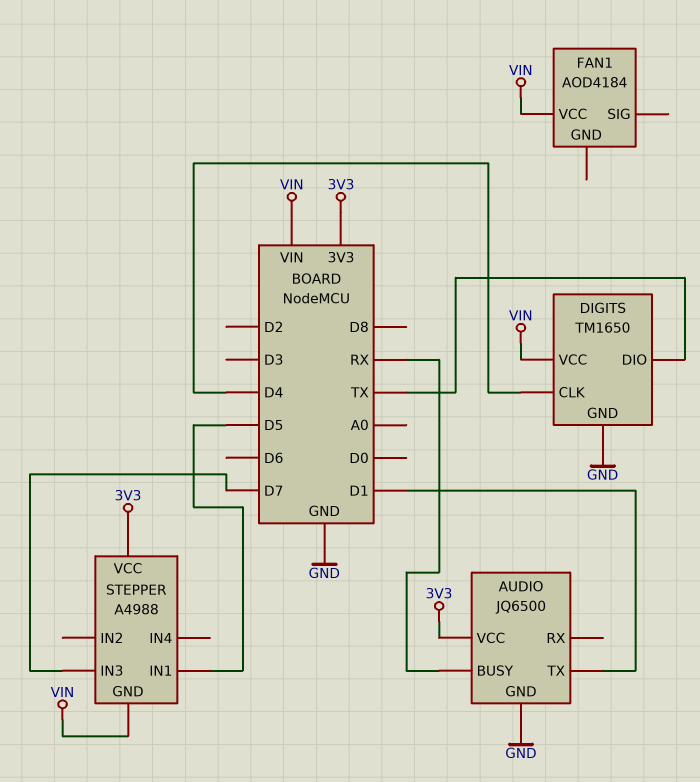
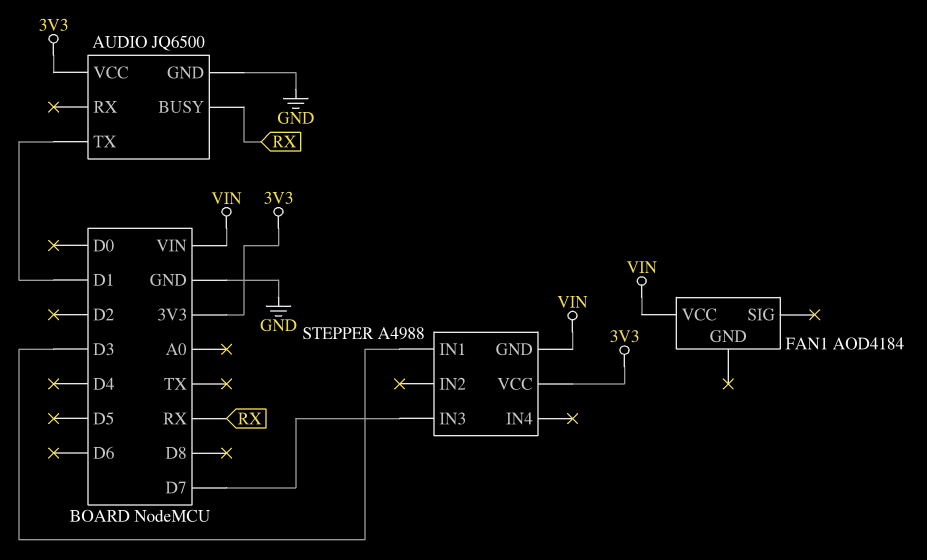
DIGITS: TM1650 -> none
DIGITS pin CLK: D4 -> none
DIGITS pin DIO: TX -> none
DIGITS pin GND: GND -> none
DIGITS pin VCC: VIN -> none
STEPPER pin IN1: D5 -> D3

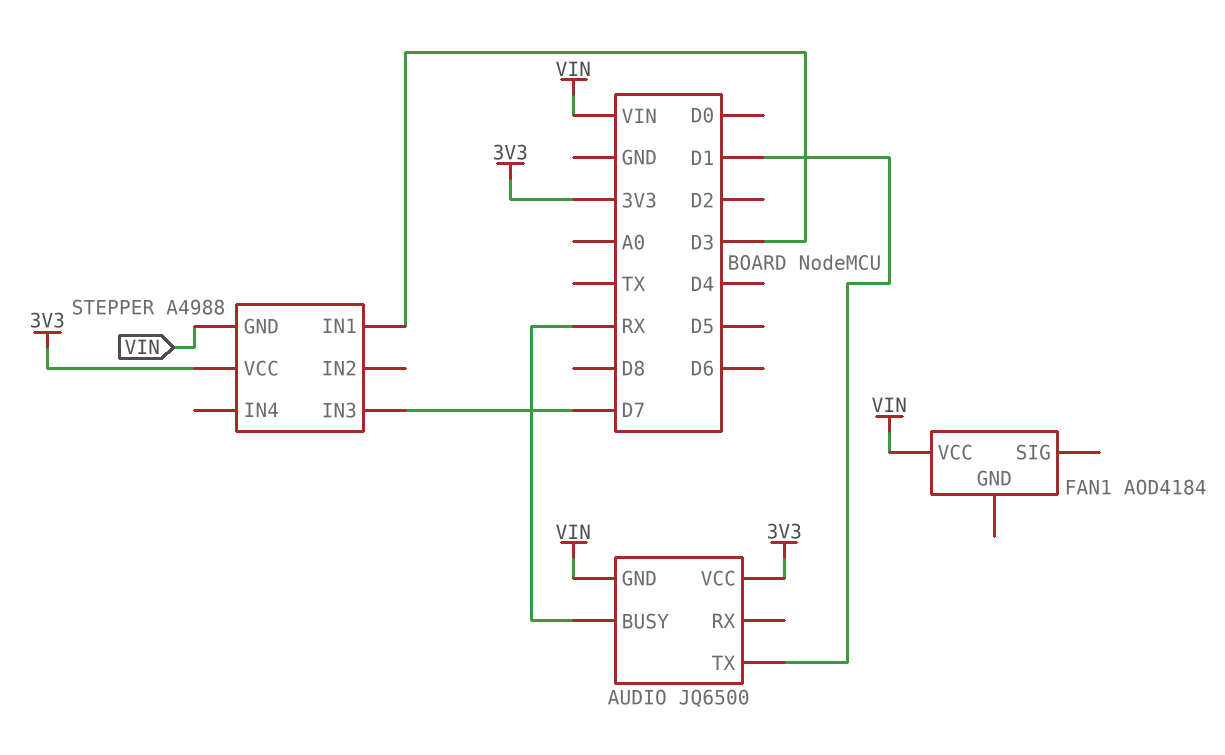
AUDIO pin GND: GND -> VIN

